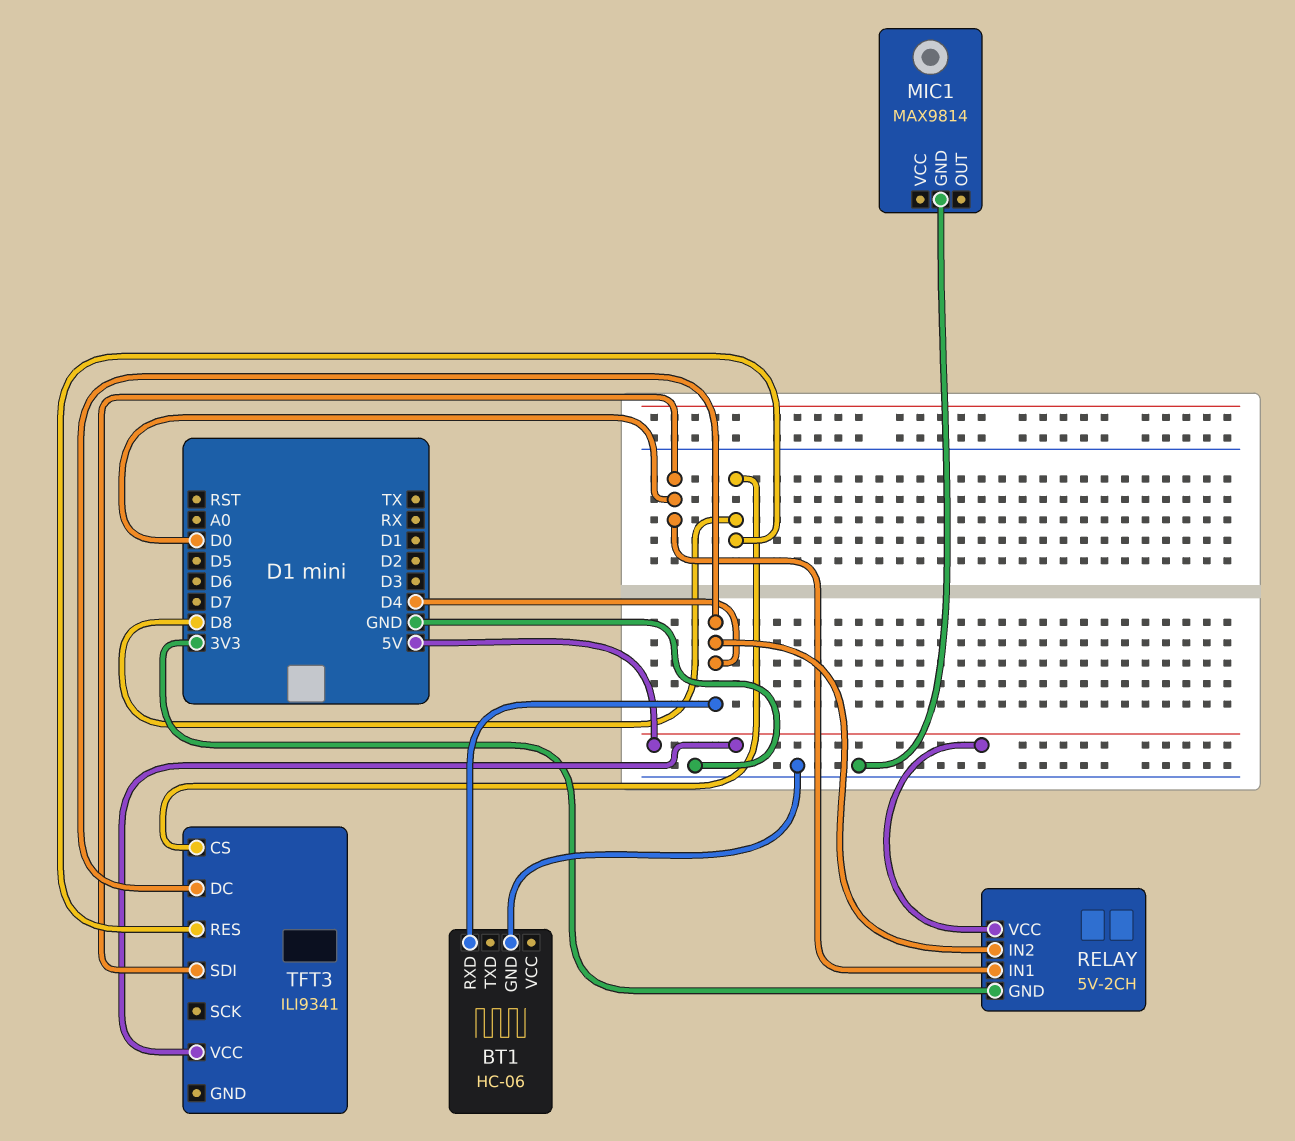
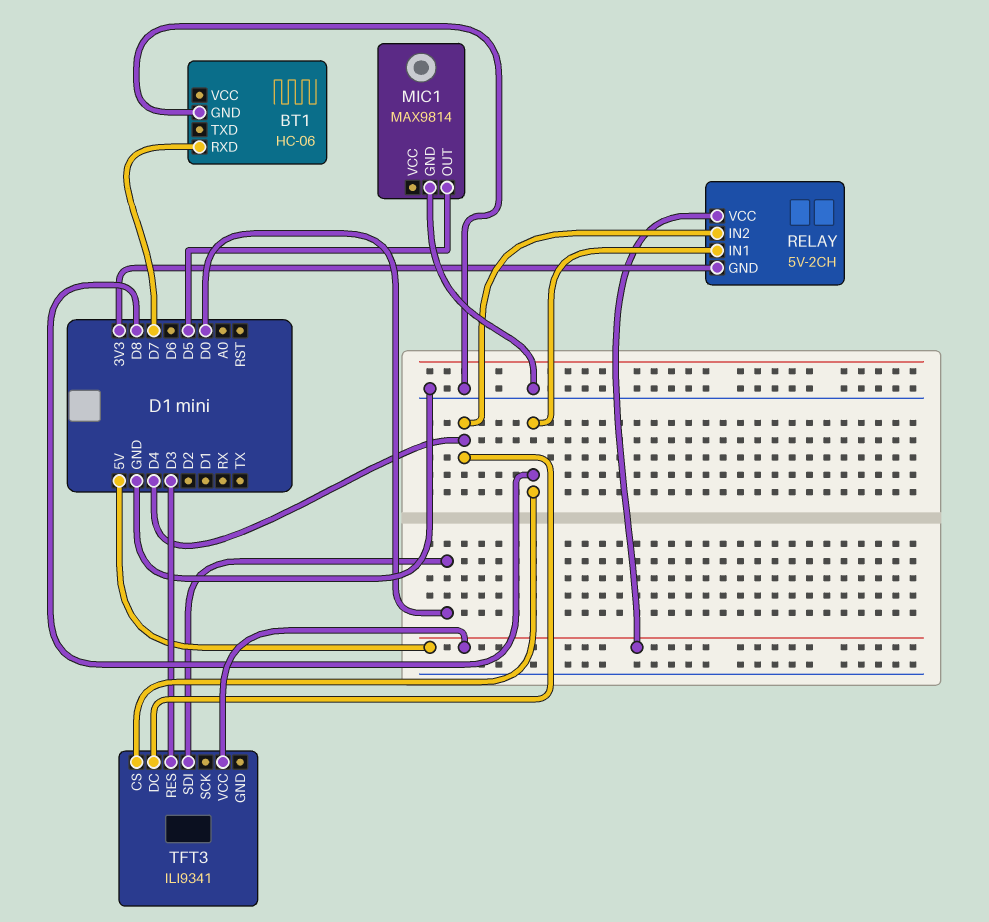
BT1 pin RXD: D4 -> D7
MIC1 pin OUT: none -> D5
RELAY pin IN1: D0 -> D8
TFT3 pin RES: D8 -> D3

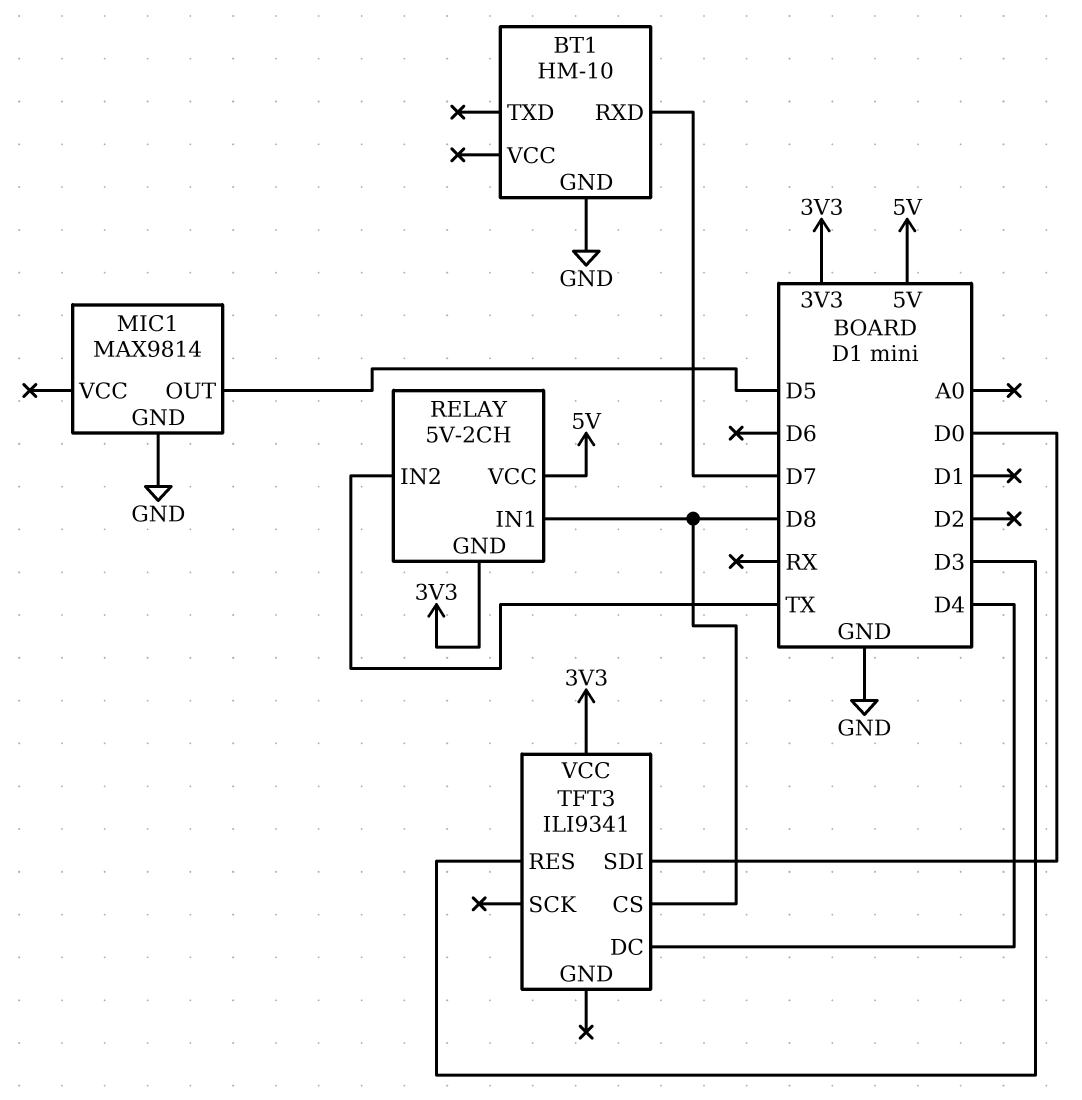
BT1: HC-06 -> HM-10
RELAY pin IN2: D4 -> TX
TFT3 pin VCC: 5V -> 3V3

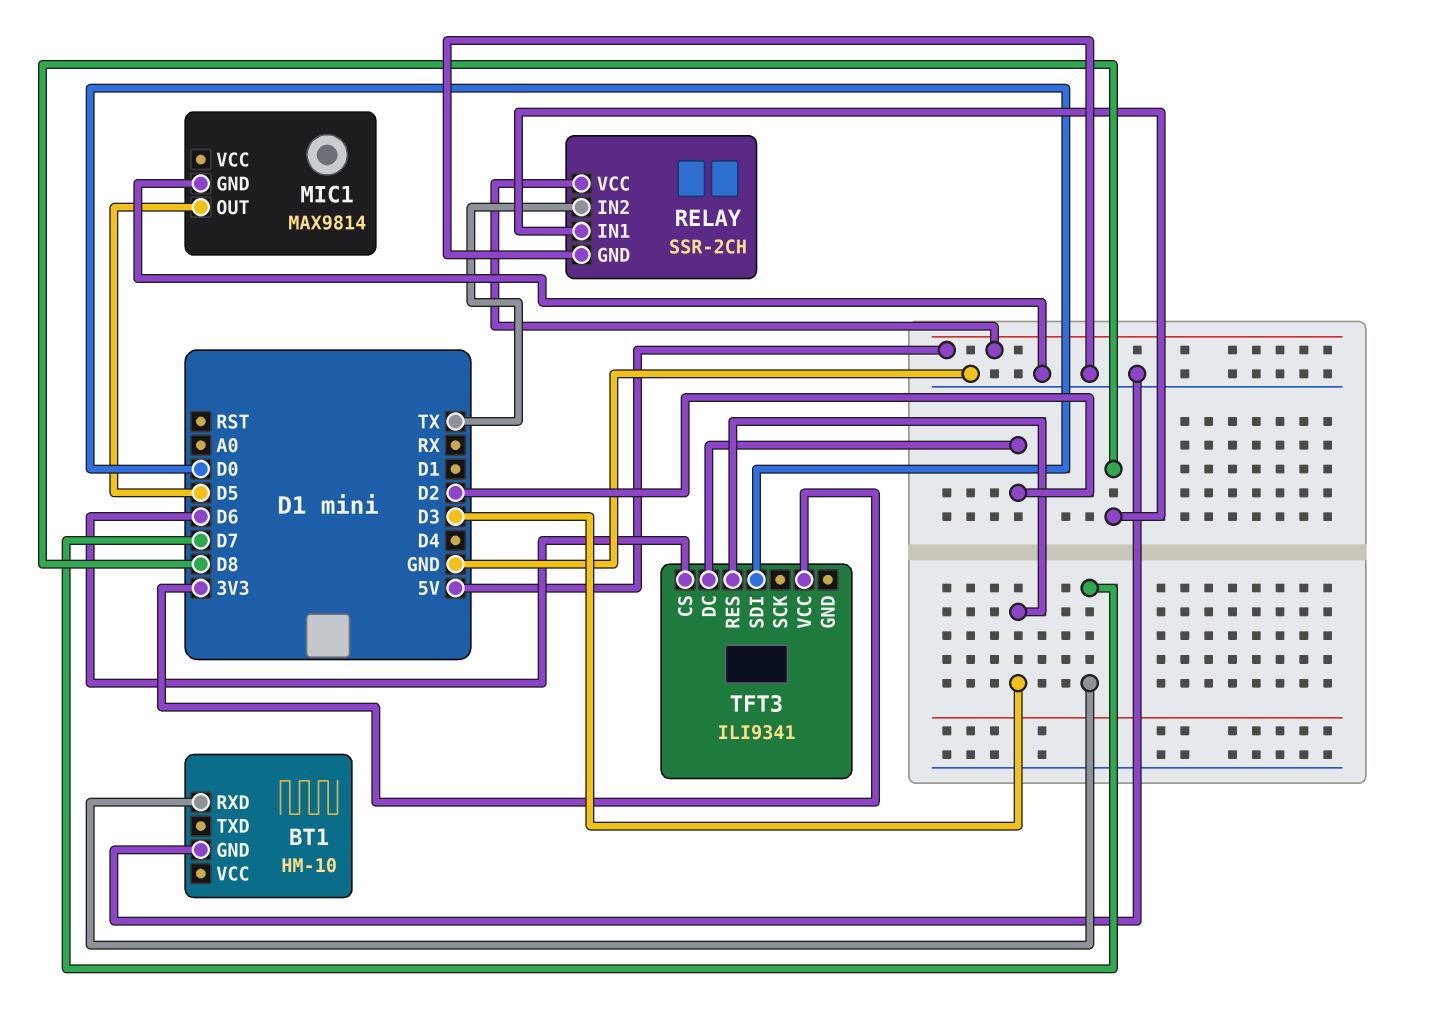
RELAY: 5V-2CH -> SSR-2CH
RELAY pin GND: 3V3 -> GND
TFT3 pin CS: D8 -> D6
TFT3 pin DC: D4 -> D2

